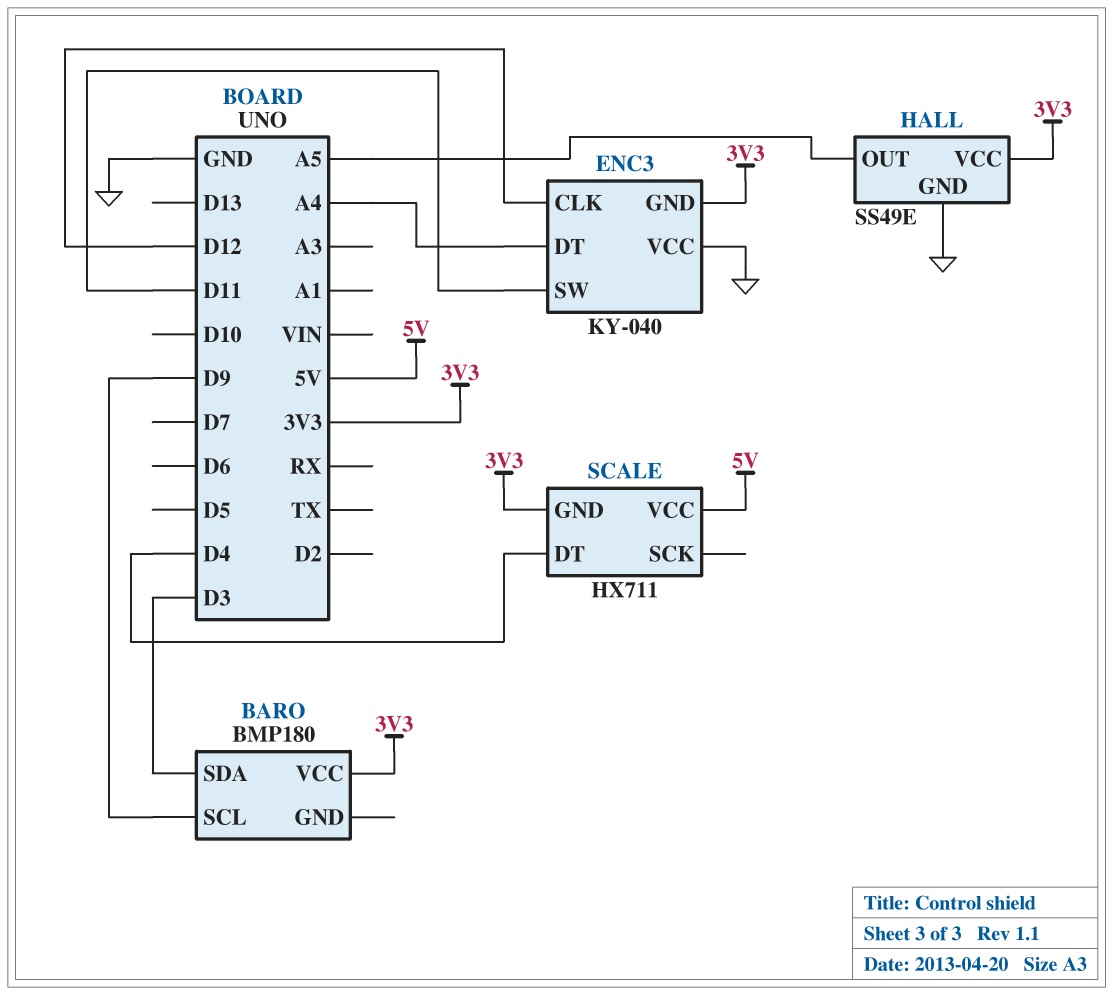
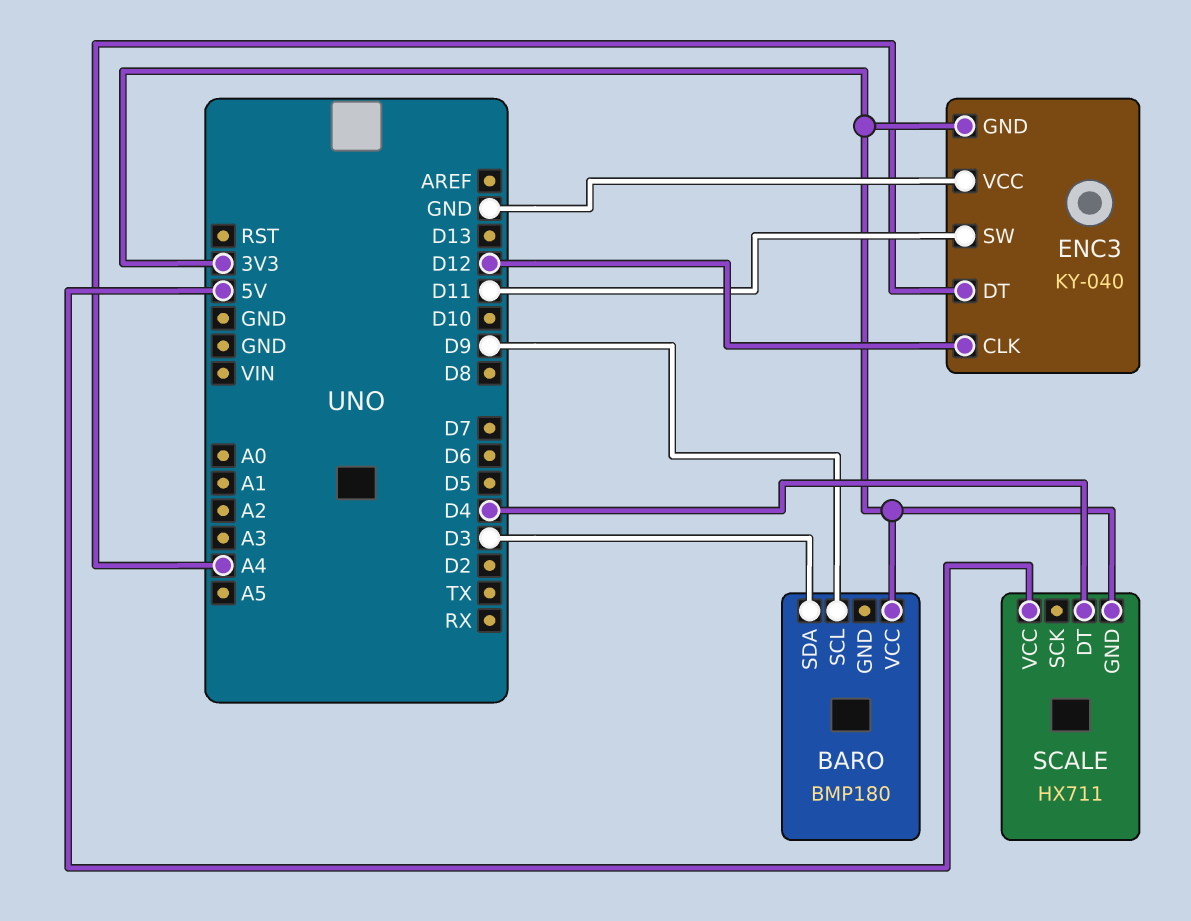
HALL: SS49E -> none
HALL pin GND: GND -> none
HALL pin OUT: A5 -> none
HALL pin VCC: 3V3 -> none

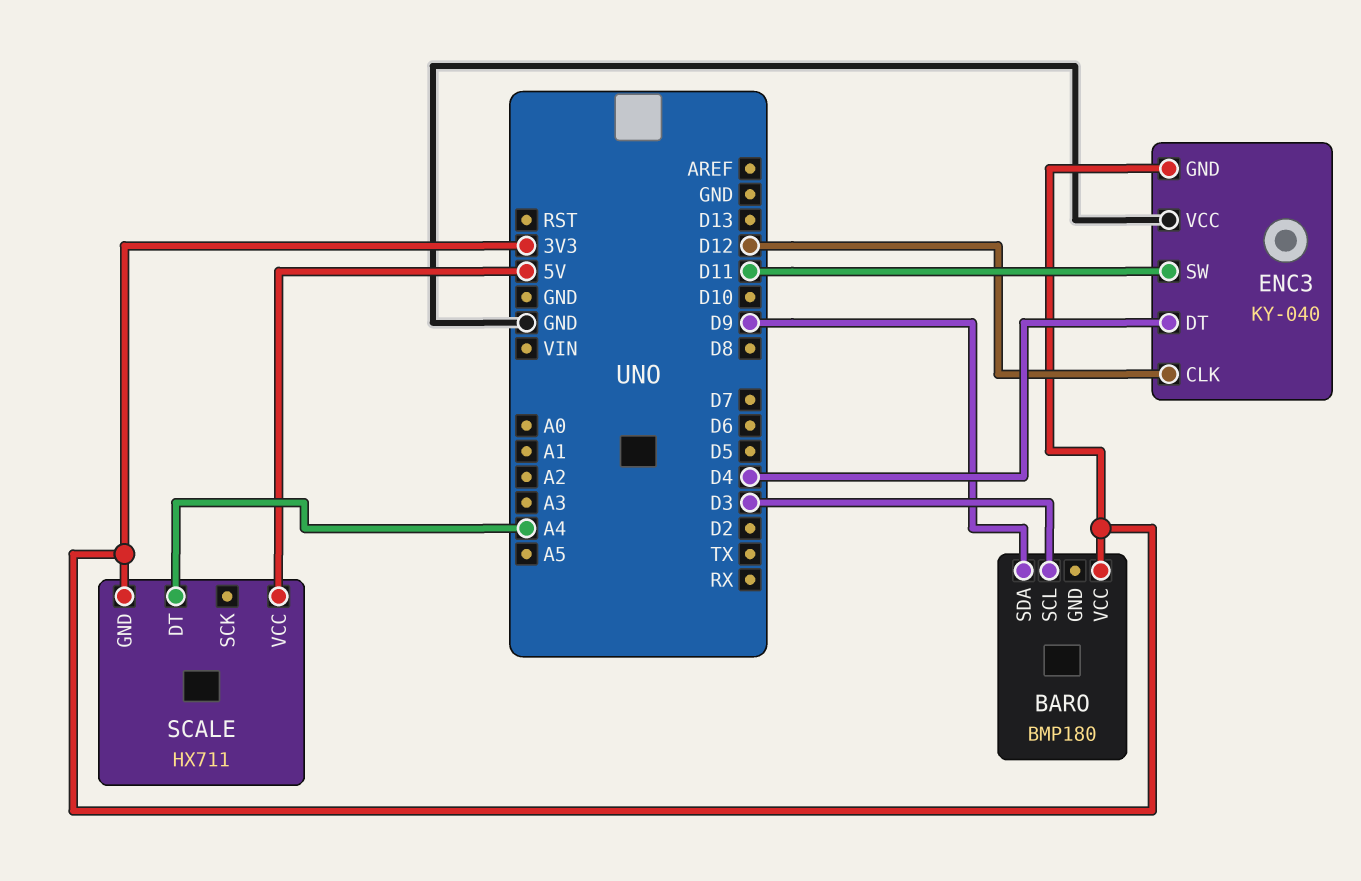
BARO pin SCL: D9 -> D3
BARO pin SDA: D3 -> D9
ENC3 pin DT: A4 -> D4
SCALE pin DT: D4 -> A4

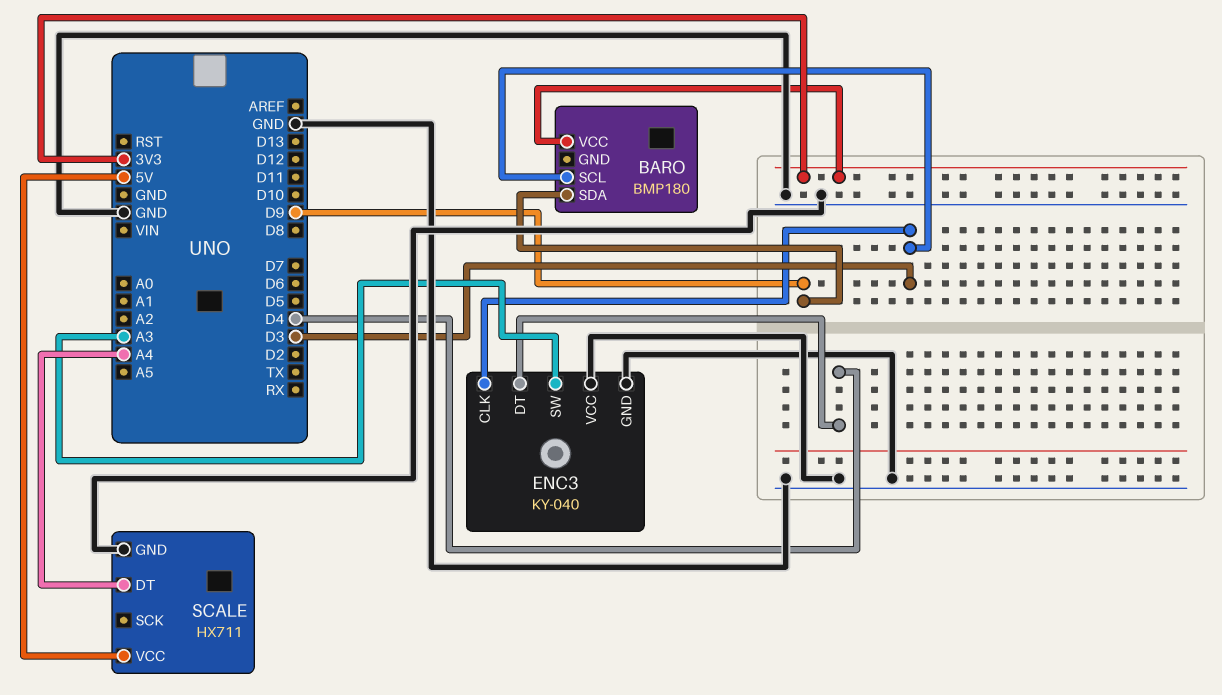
ENC3 pin CLK: D12 -> D3
ENC3 pin GND: 3V3 -> GND
ENC3 pin SW: D11 -> A3
SCALE pin GND: 3V3 -> GND

